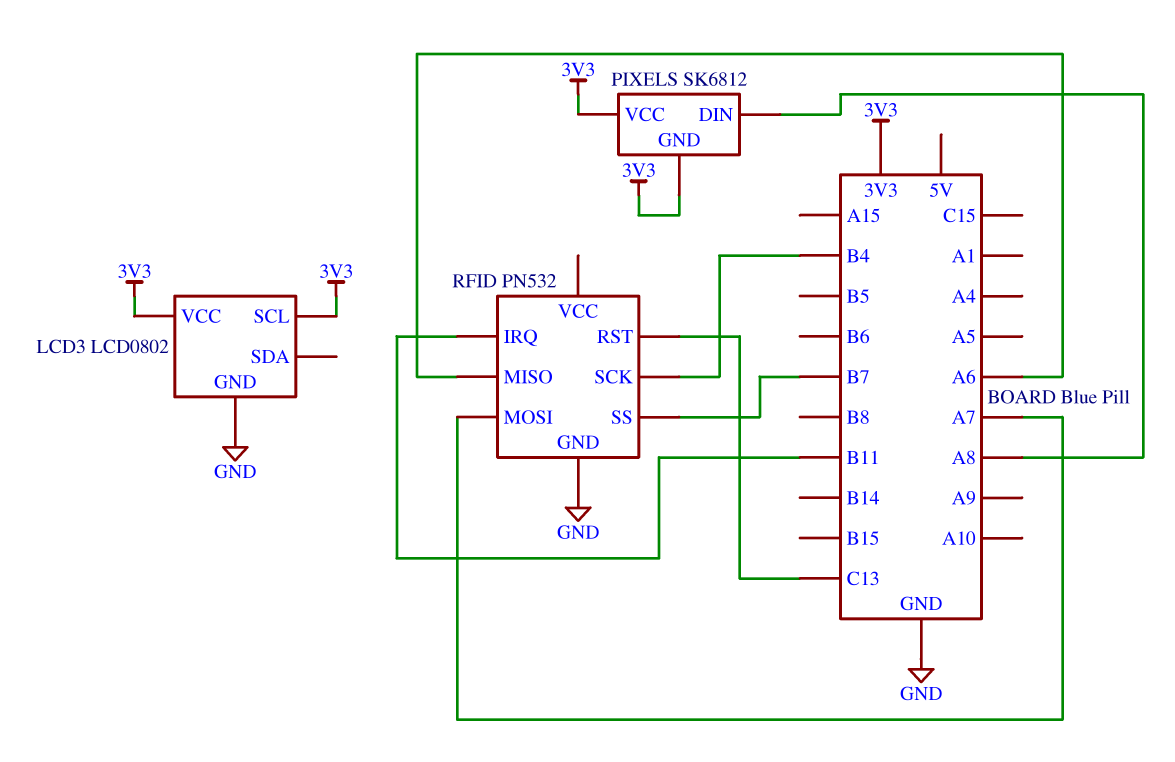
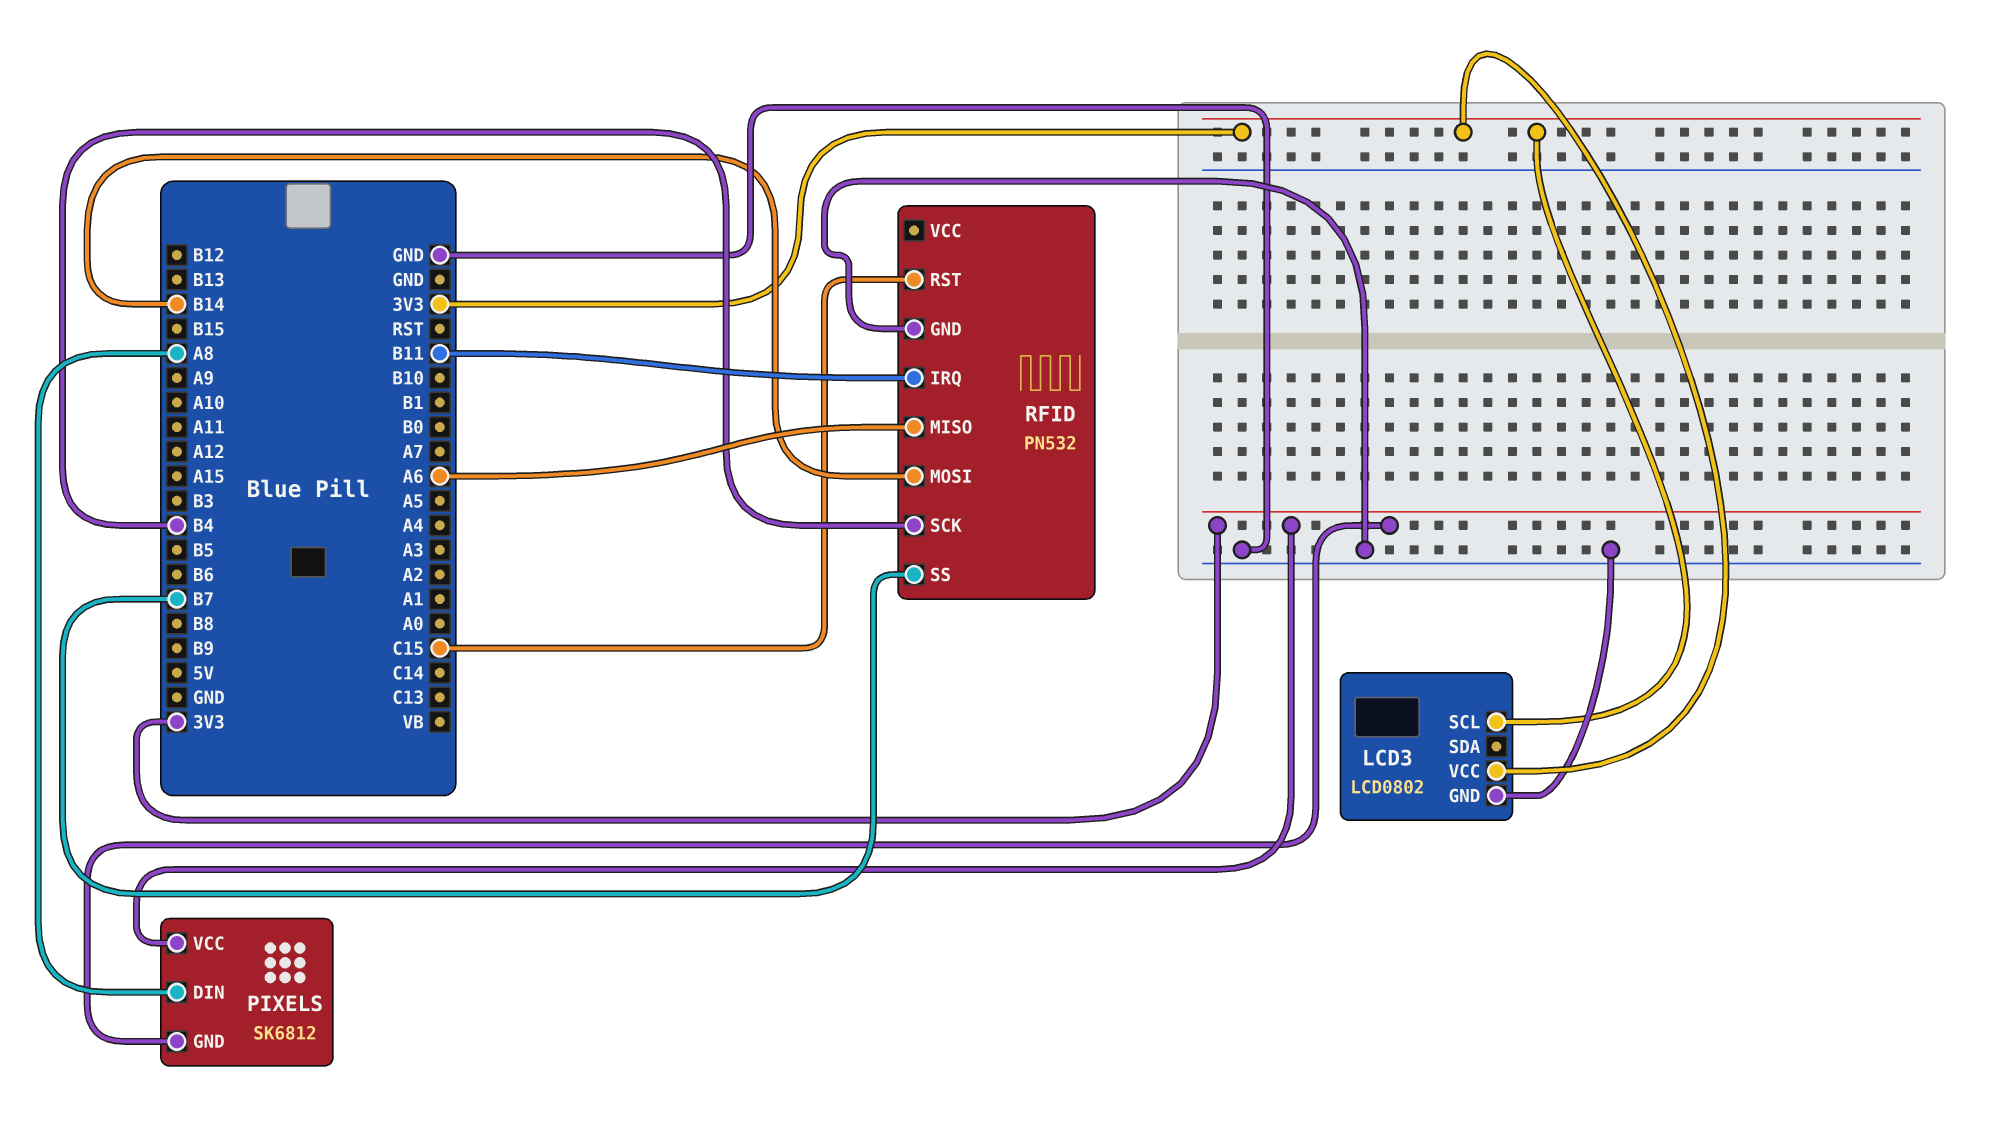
RFID pin MOSI: A7 -> B14
RFID pin RST: C13 -> C15

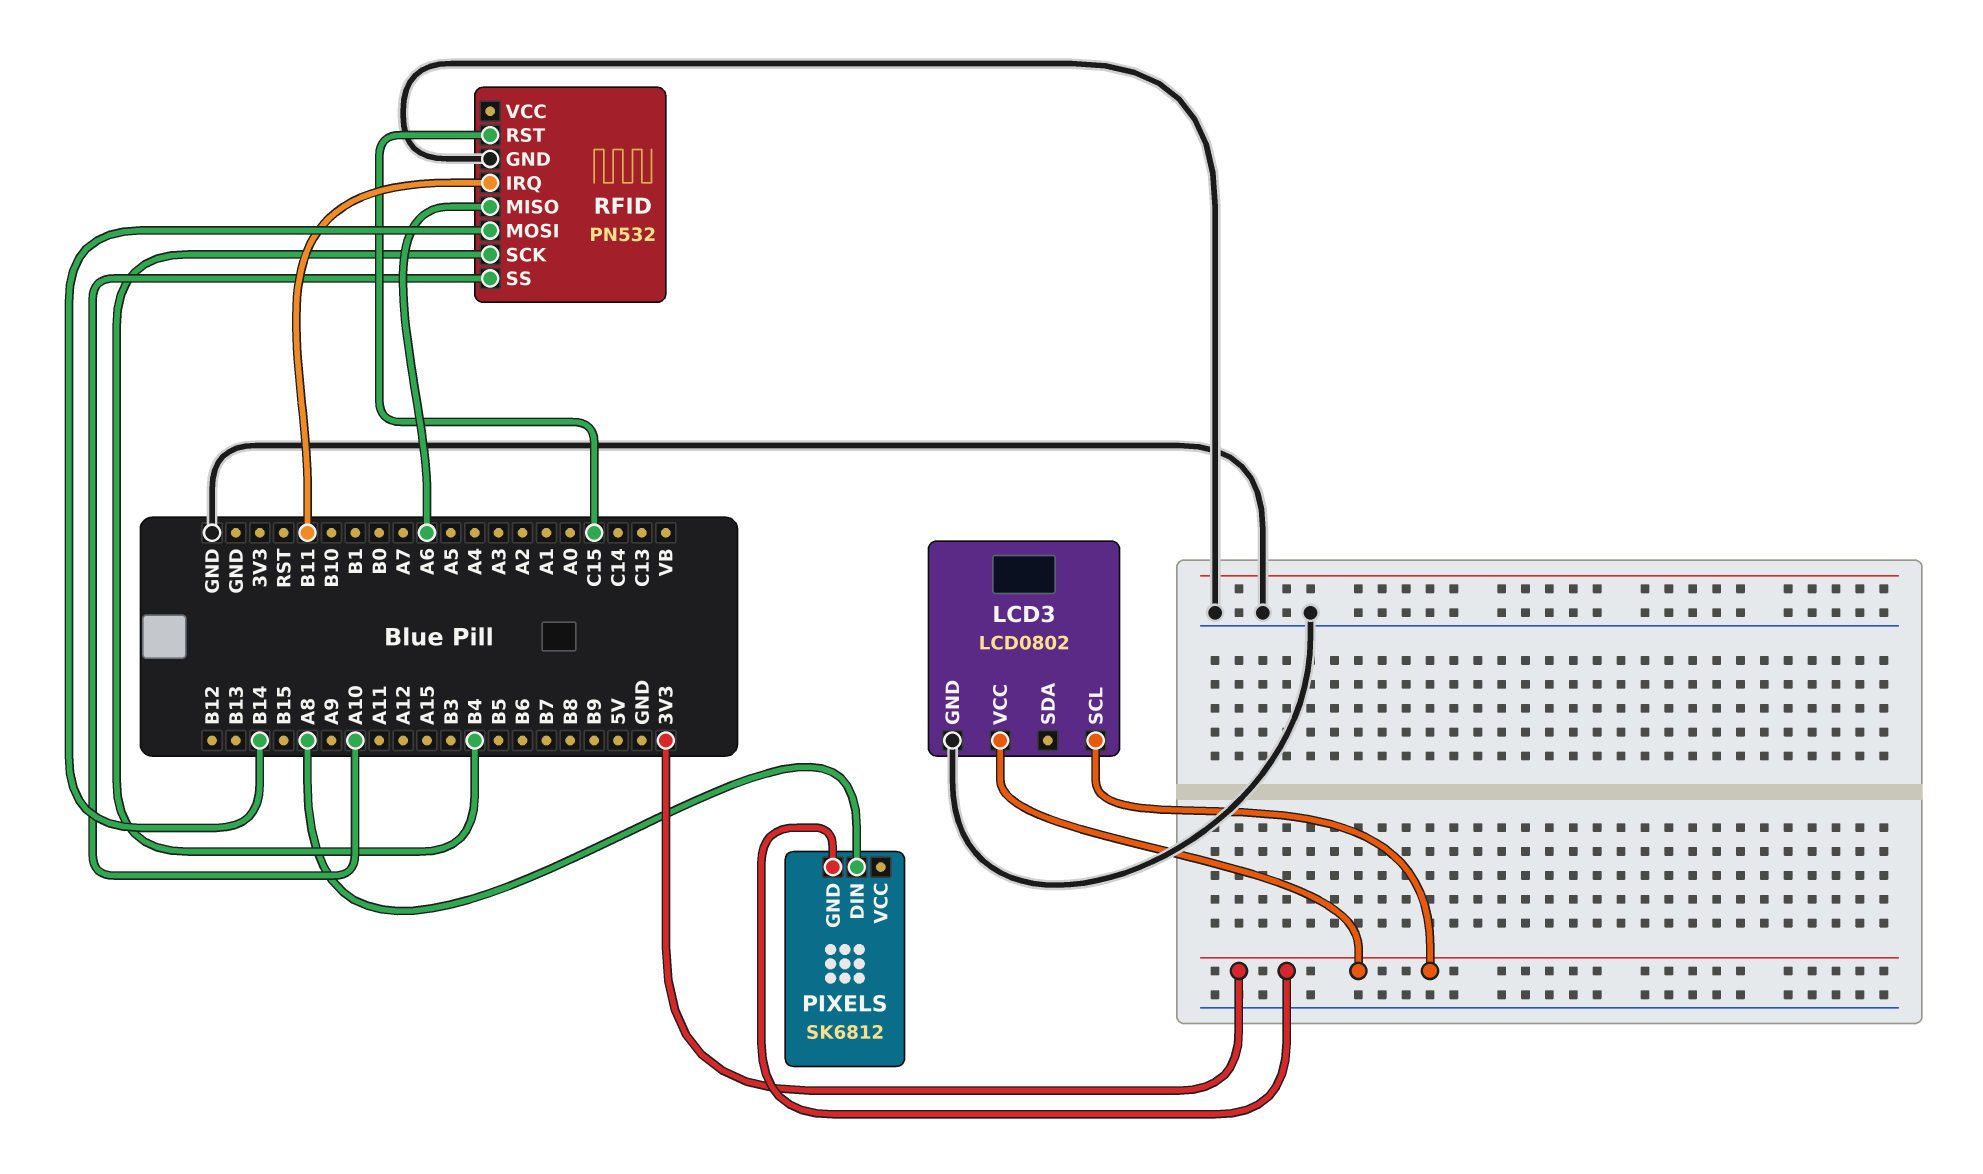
PIXELS pin VCC: 3V3 -> none
RFID pin SS: B7 -> A10

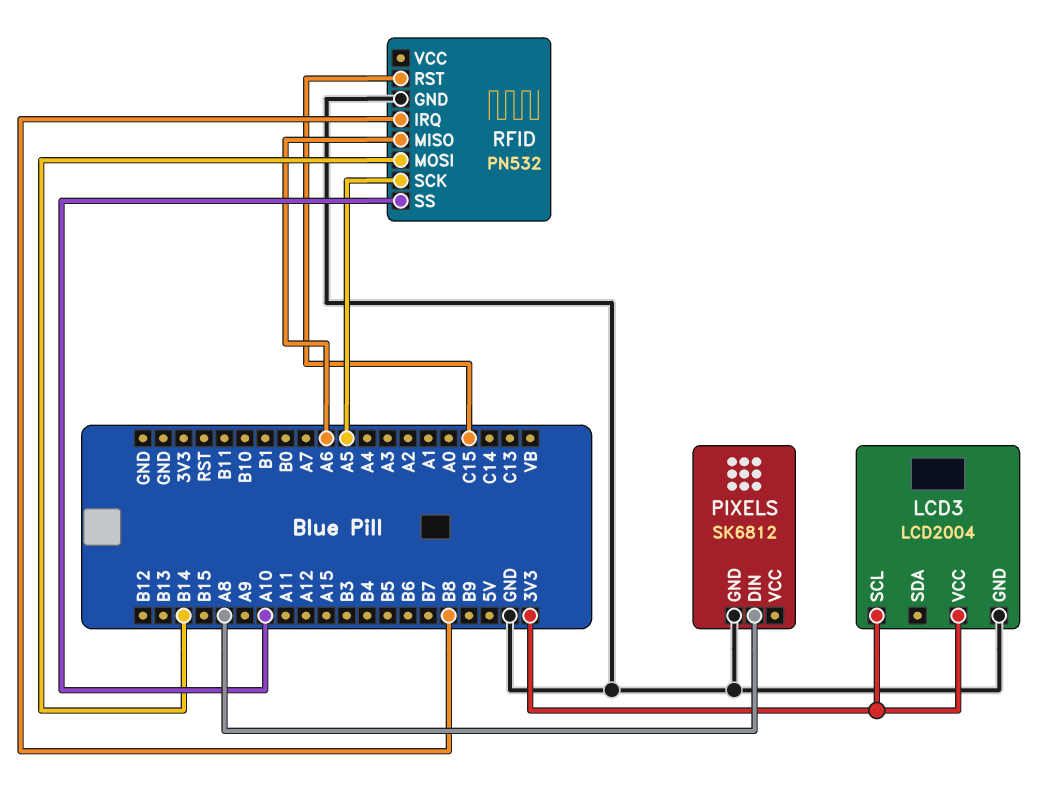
LCD3: LCD0802 -> LCD2004
PIXELS pin GND: 3V3 -> GND
RFID pin IRQ: B11 -> B8
RFID pin SCK: B4 -> A5

